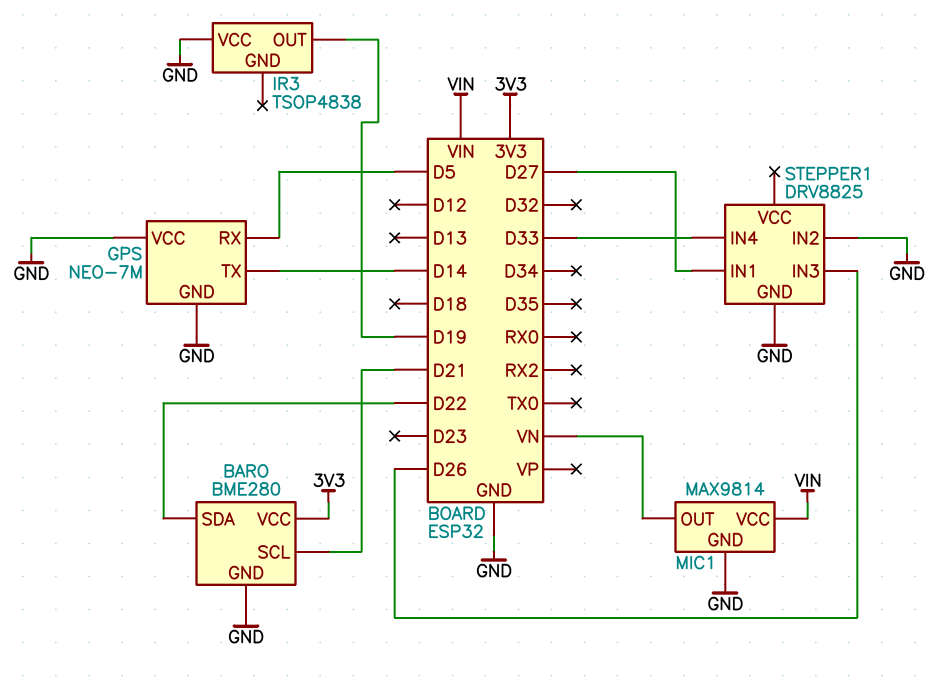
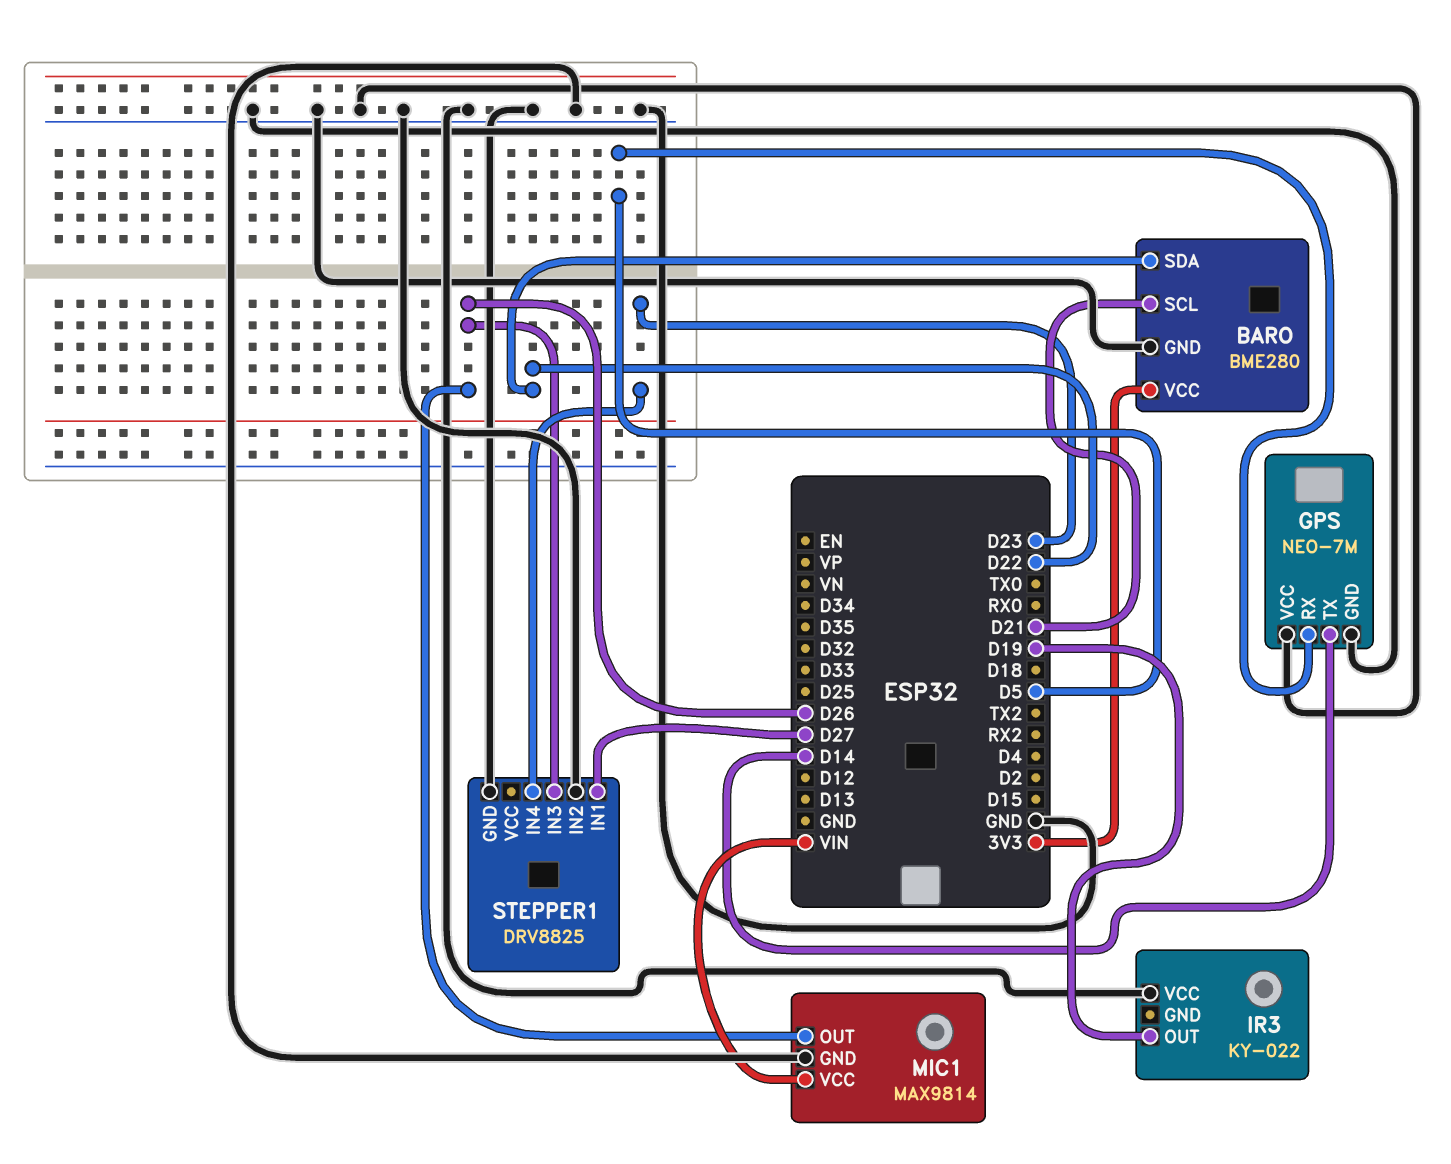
IR3: TSOP4838 -> KY-022
MIC1 pin OUT: VN -> D26
STEPPER1 pin IN4: D33 -> D23

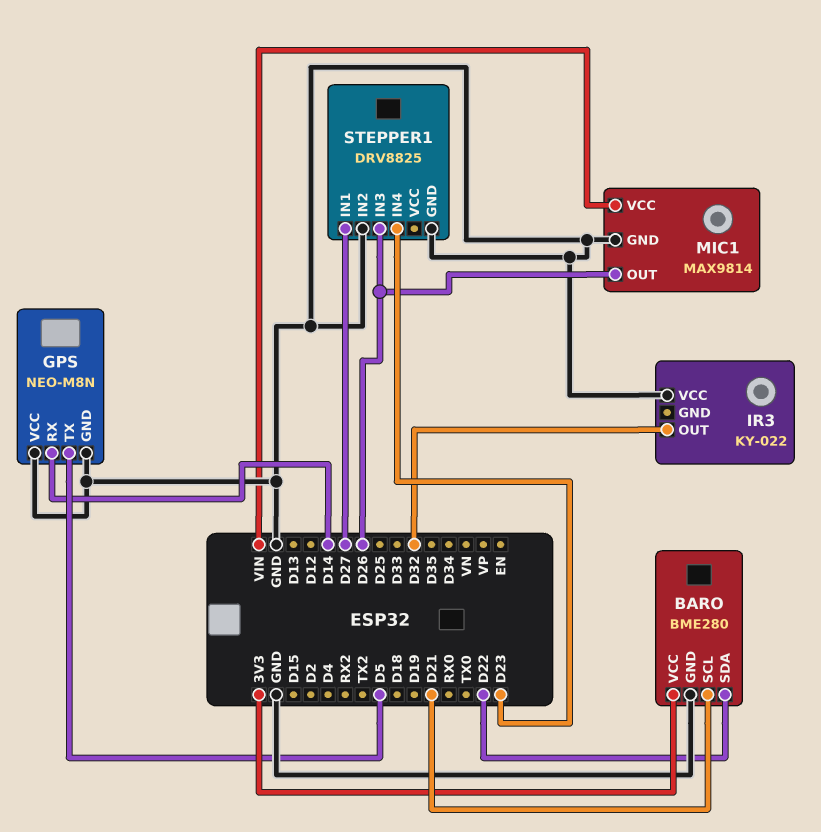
GPS: NEO-7M -> NEO-M8N
GPS pin RX: D5 -> D14
GPS pin TX: D14 -> D5
IR3 pin OUT: D19 -> D32

